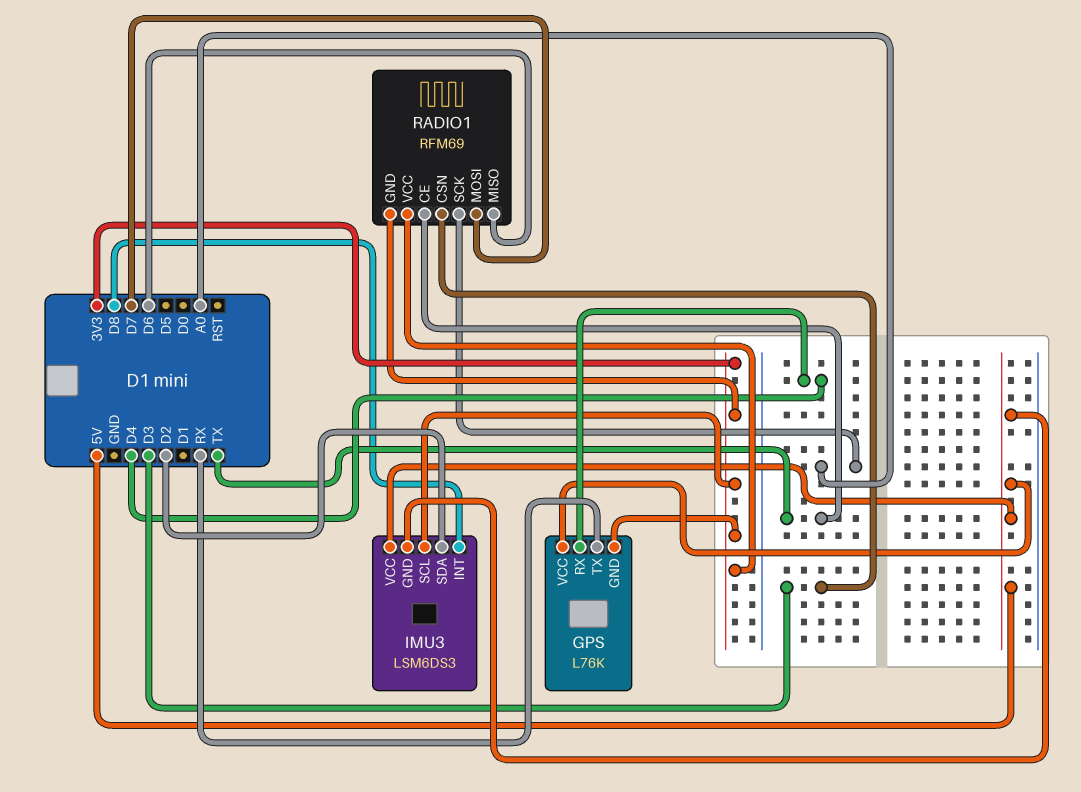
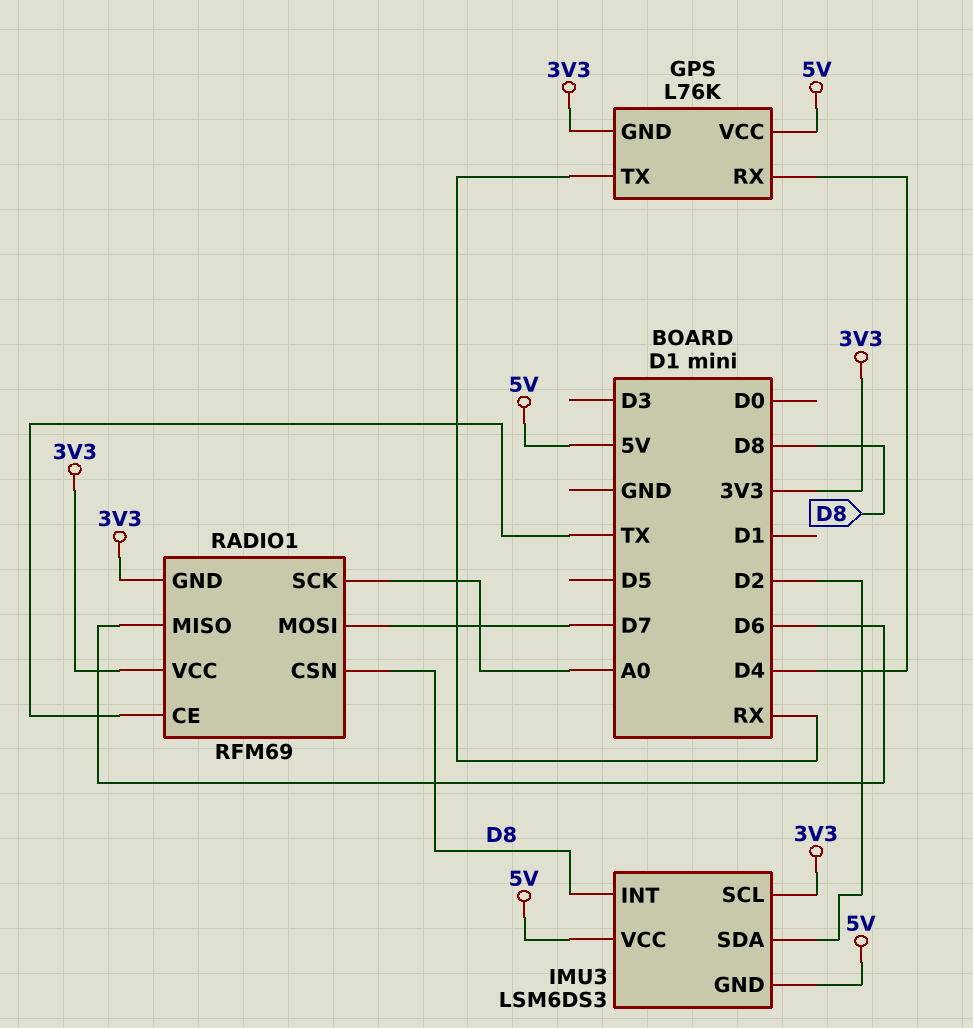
RADIO1 pin CSN: D3 -> D8

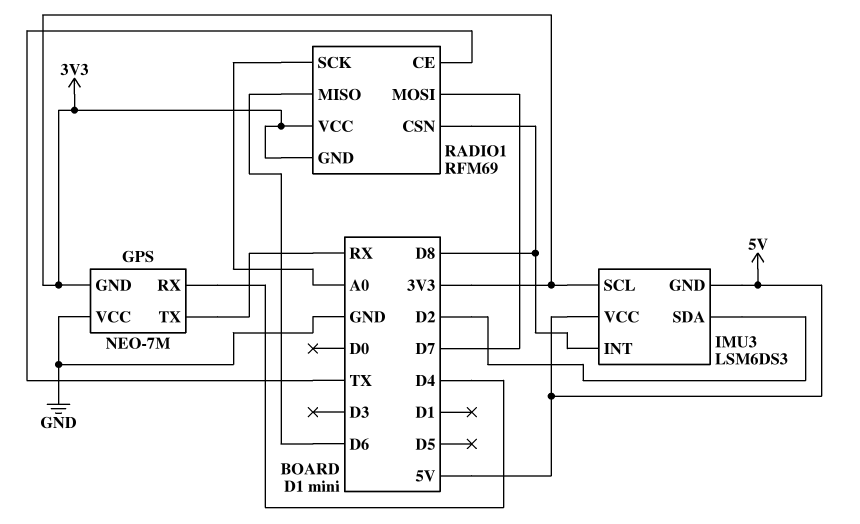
GPS: L76K -> NEO-7M
GPS pin VCC: 5V -> GND

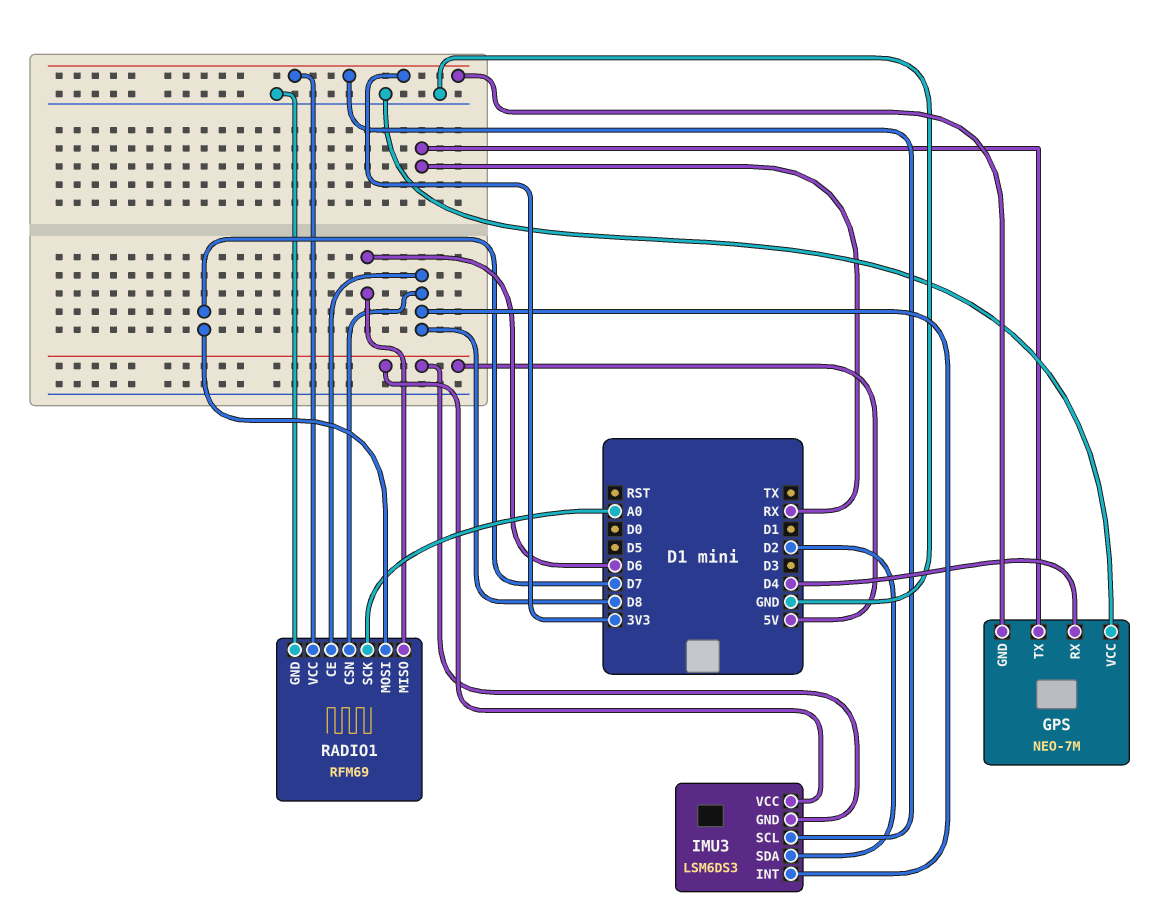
RADIO1 pin CE: TX -> D8
RADIO1 pin GND: 3V3 -> GND

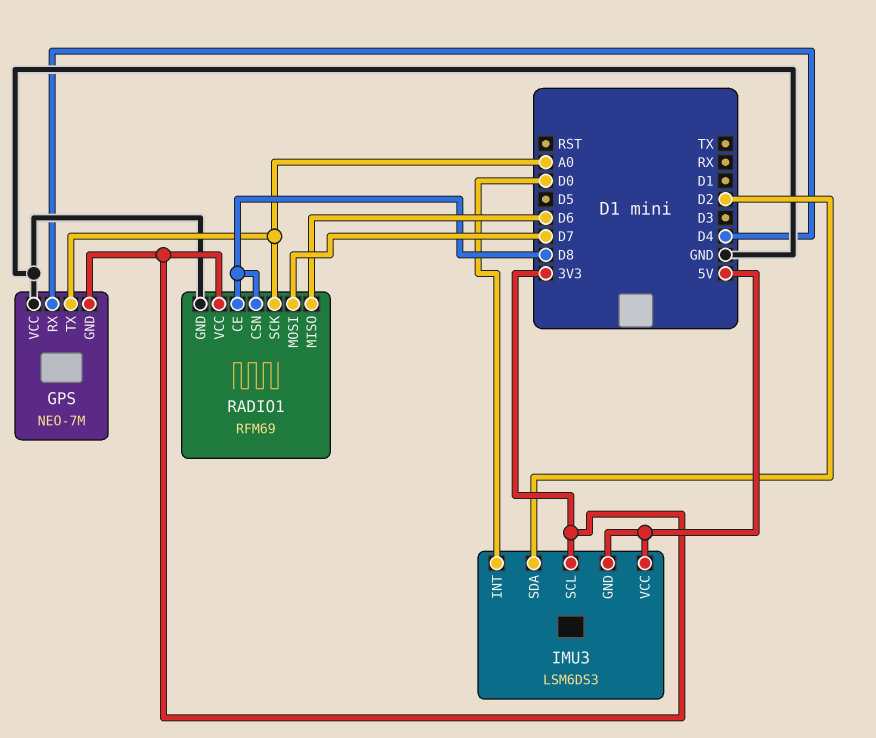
GPS pin TX: RX -> A0
IMU3 pin INT: D8 -> D0

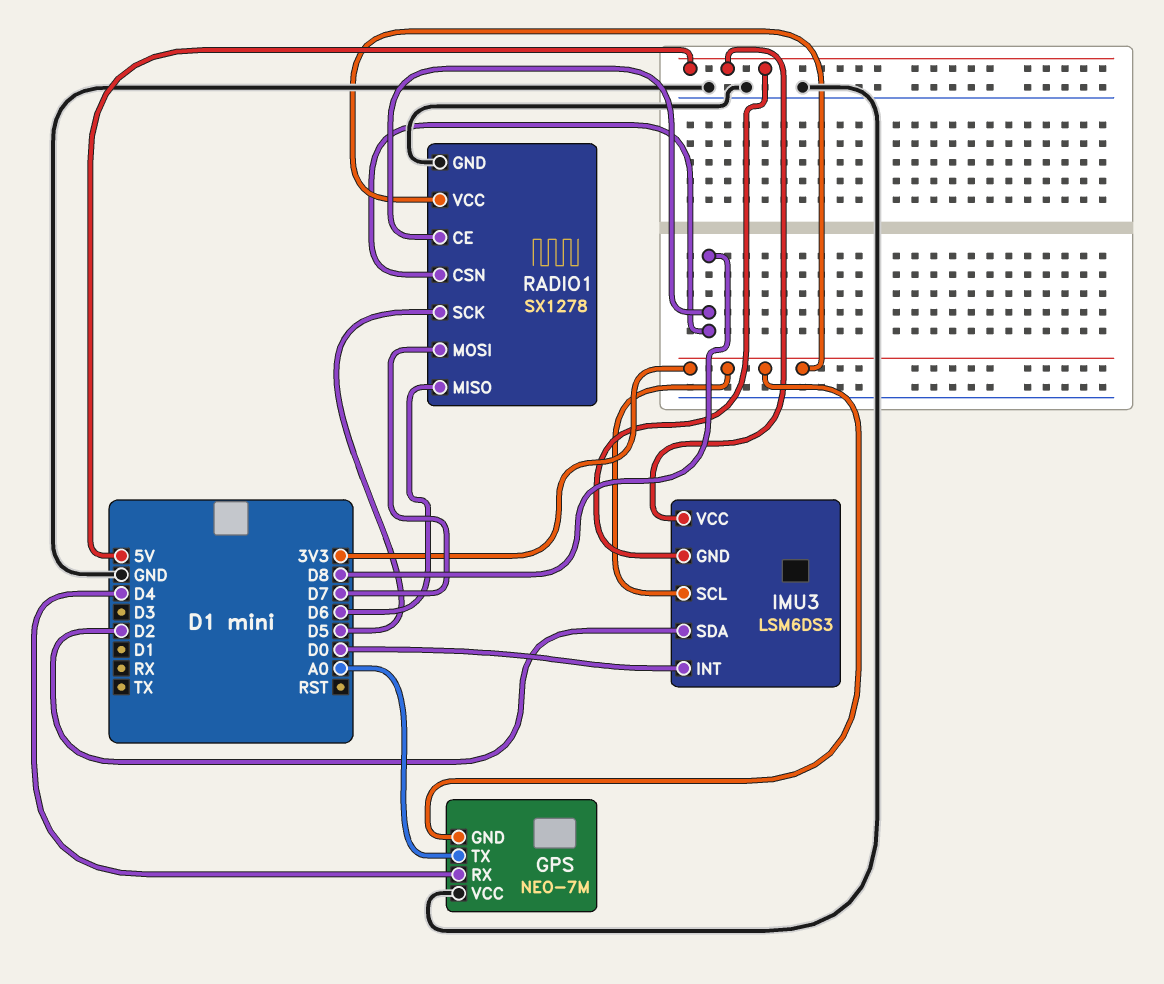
RADIO1: RFM69 -> SX1278
RADIO1 pin SCK: A0 -> D5

